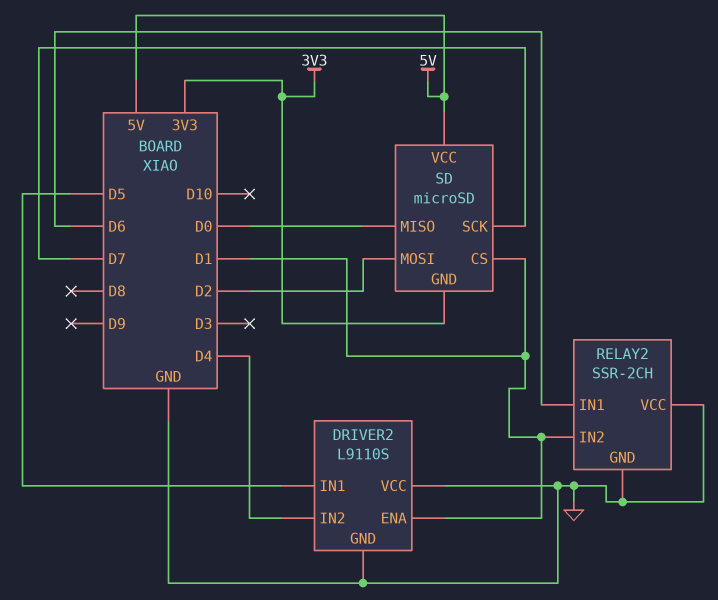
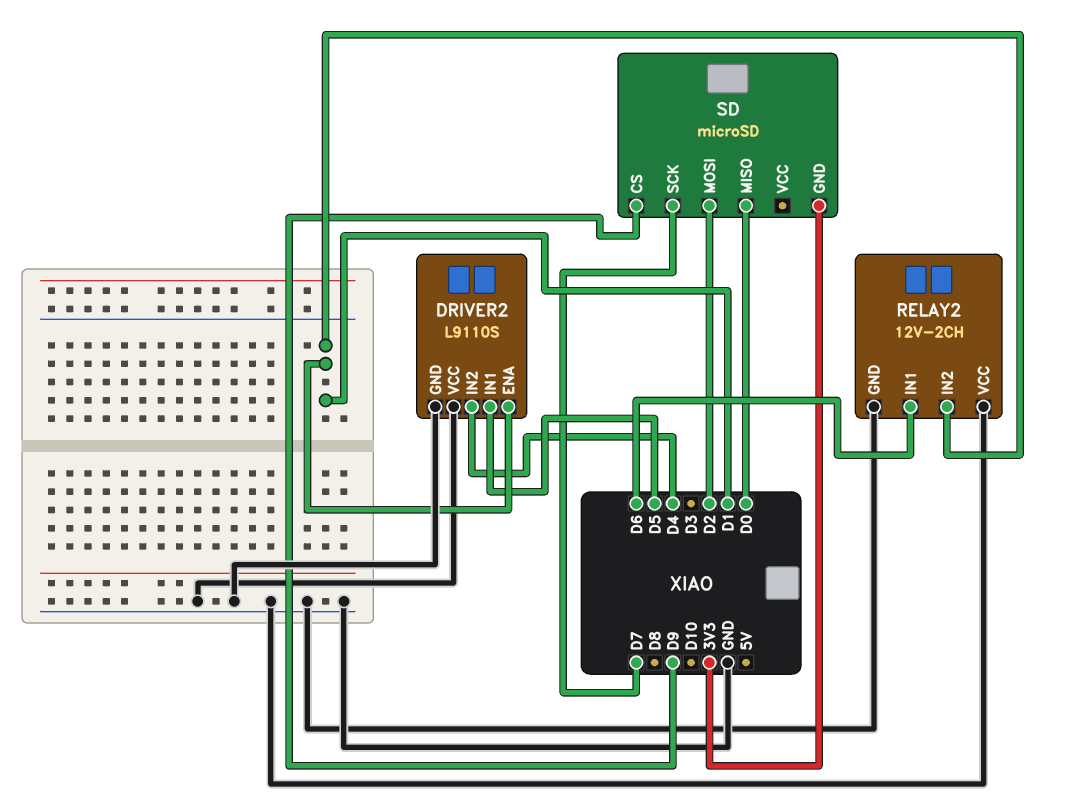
RELAY2: SSR-2CH -> 12V-2CH
SD pin CS: D1 -> D9
SD pin VCC: 5V -> none

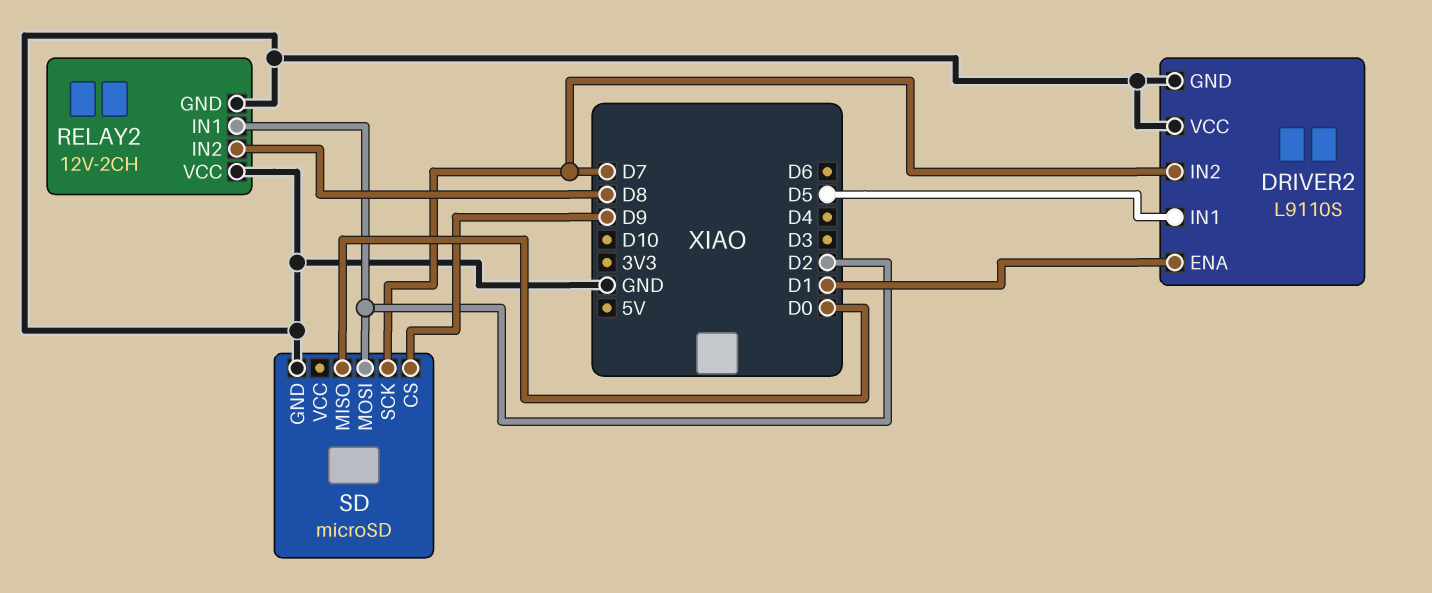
DRIVER2 pin IN2: D4 -> D7
RELAY2 pin IN1: D6 -> D2
RELAY2 pin IN2: D1 -> D8
SD pin GND: 3V3 -> GND

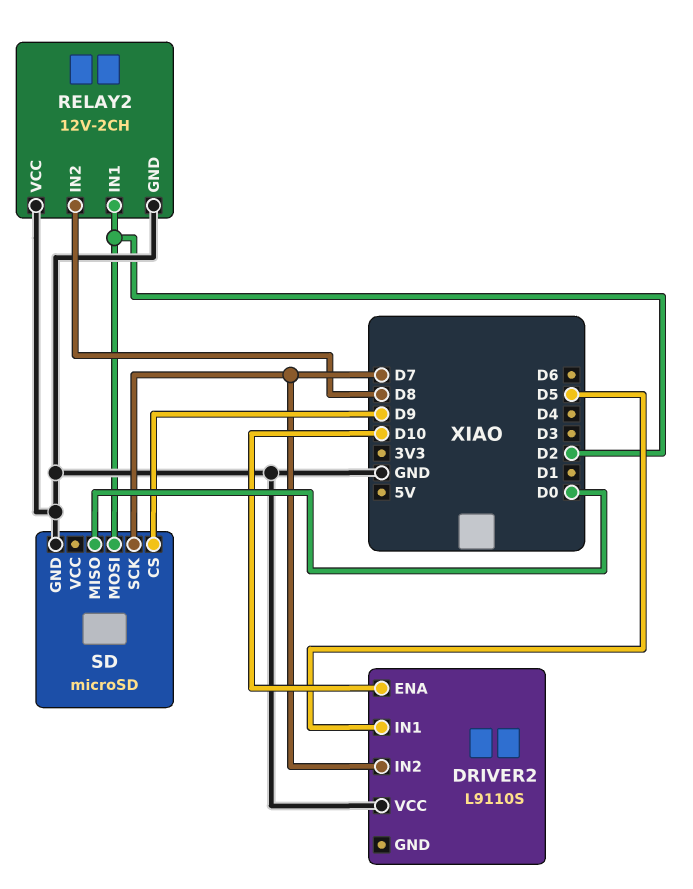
DRIVER2 pin ENA: D1 -> D10
DRIVER2 pin GND: GND -> none

